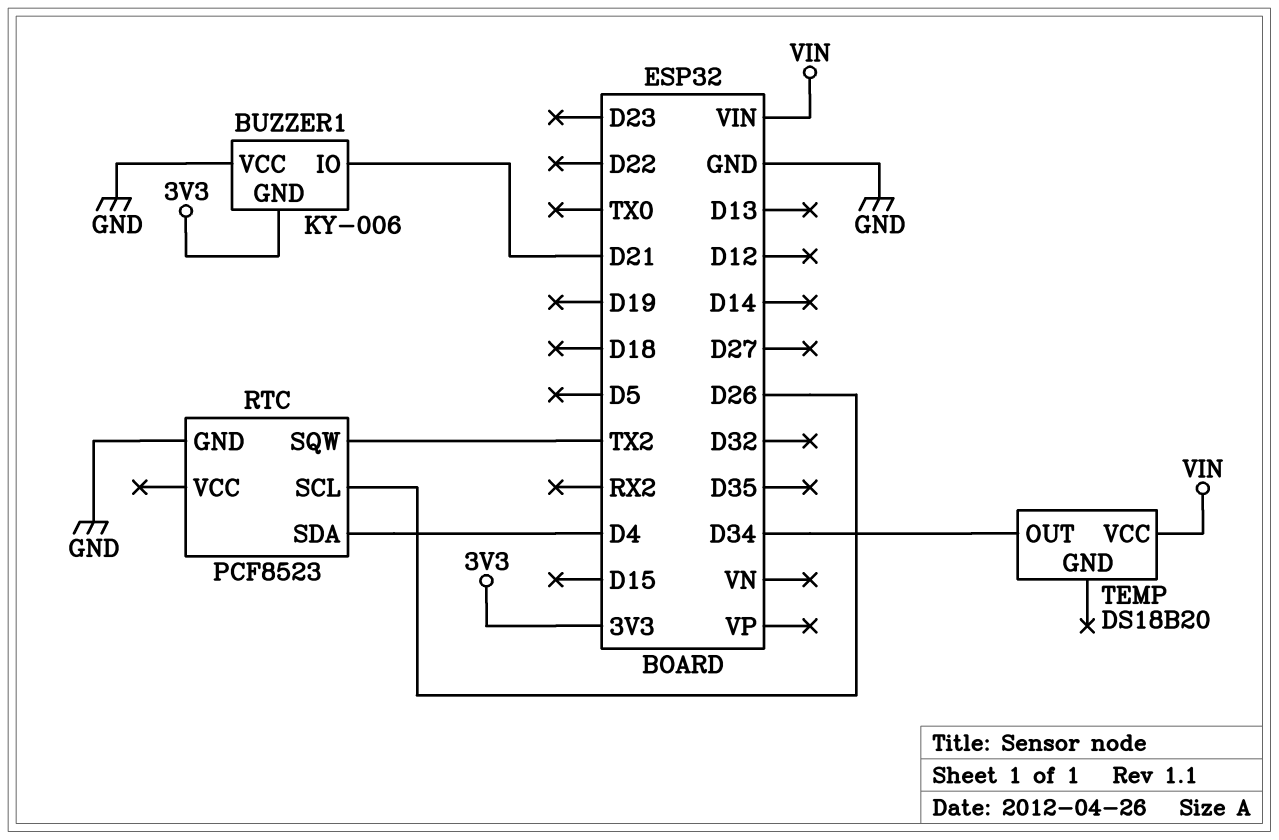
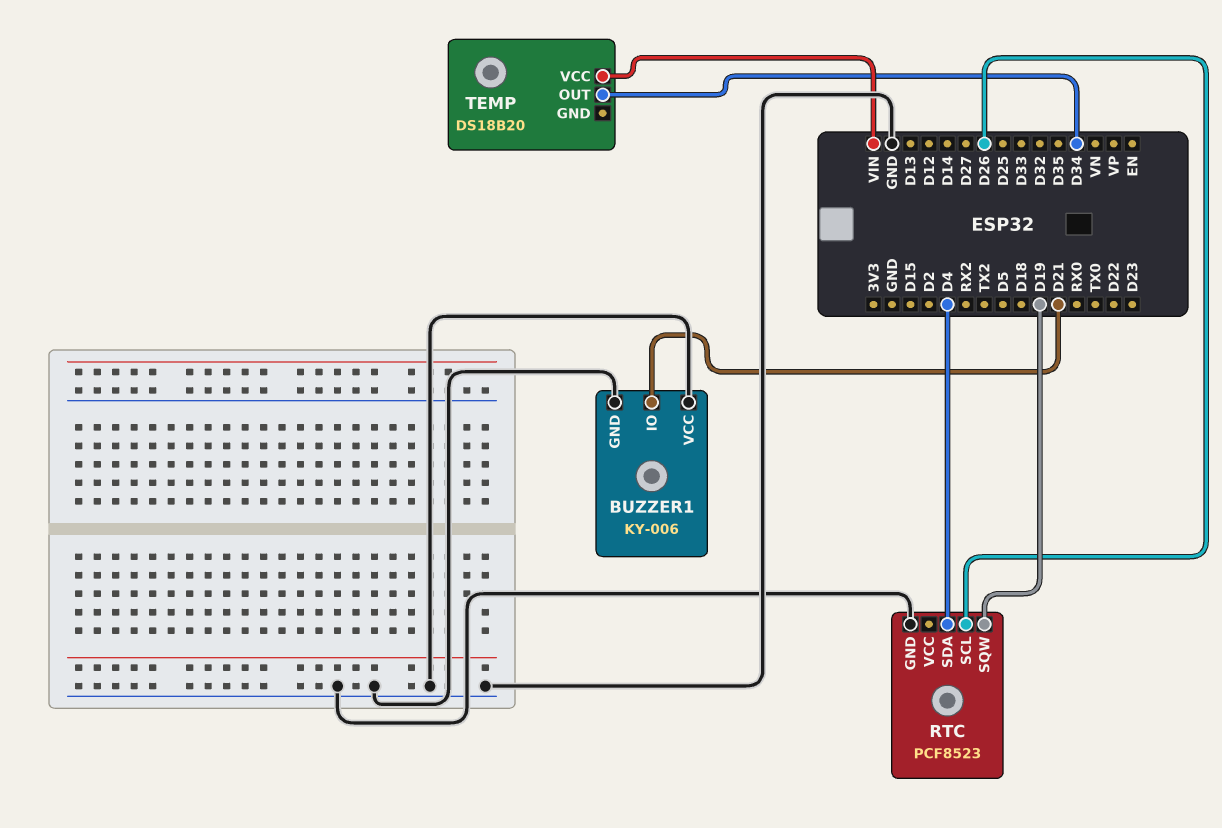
BUZZER1 pin GND: 3V3 -> GND
RTC pin SQW: TX2 -> D19

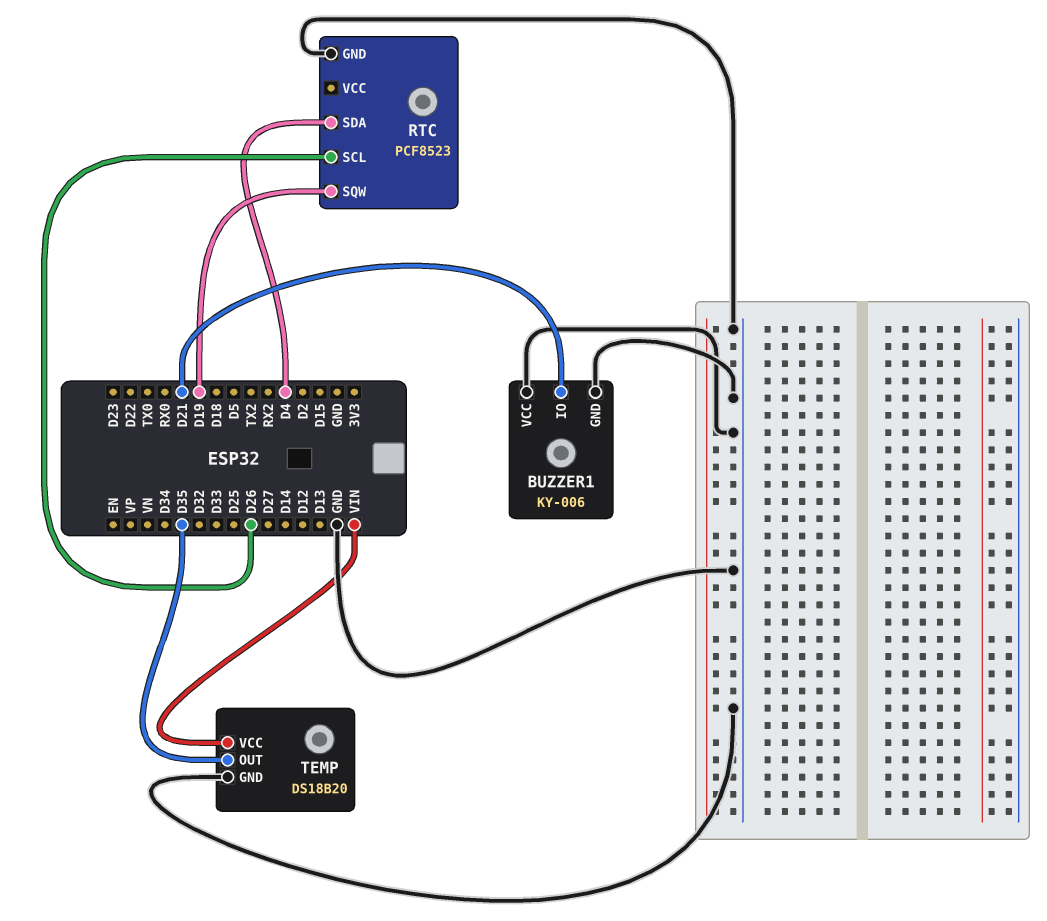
TEMP pin GND: none -> GND
TEMP pin OUT: D34 -> D35

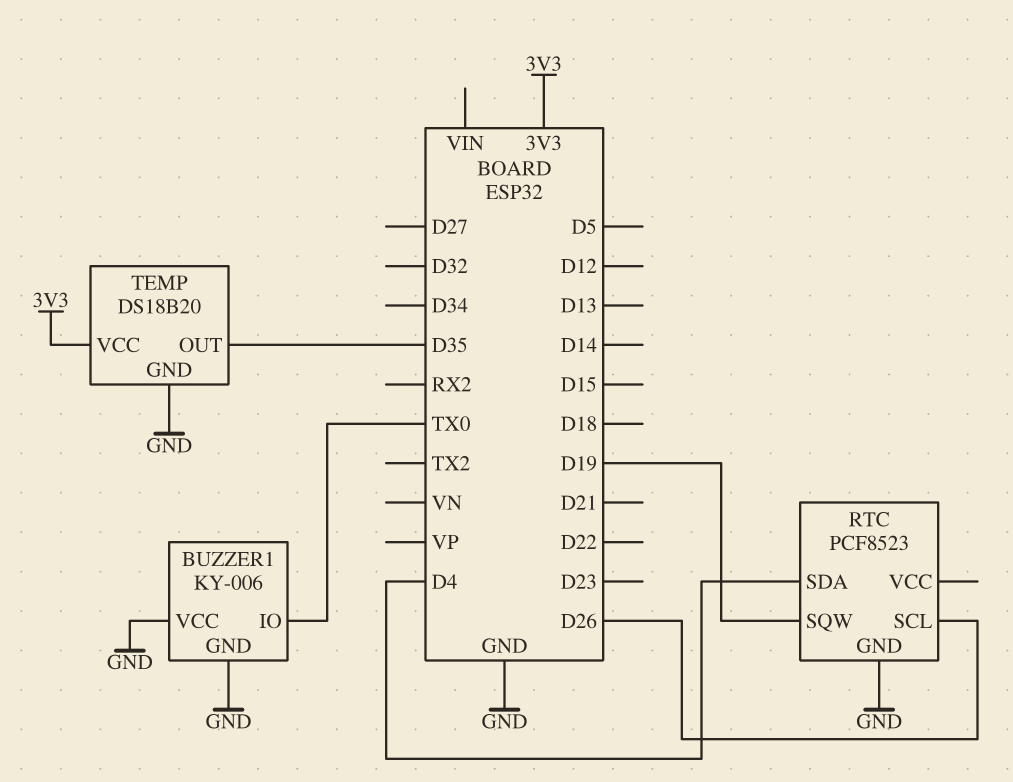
BUZZER1 pin IO: D21 -> TX0
TEMP pin VCC: VIN -> 3V3

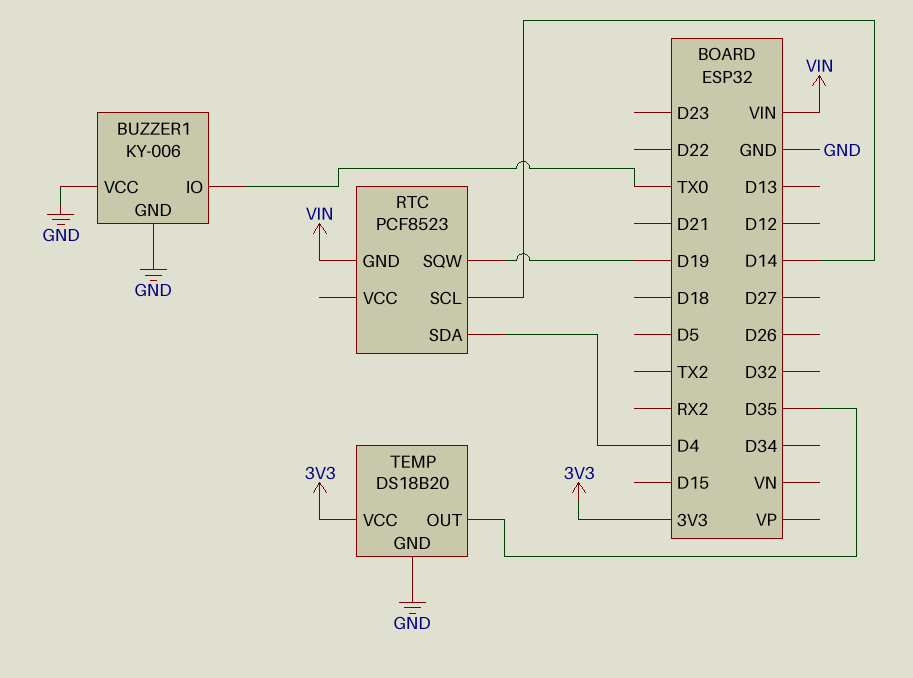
RTC pin GND: GND -> VIN
RTC pin SCL: D26 -> D14

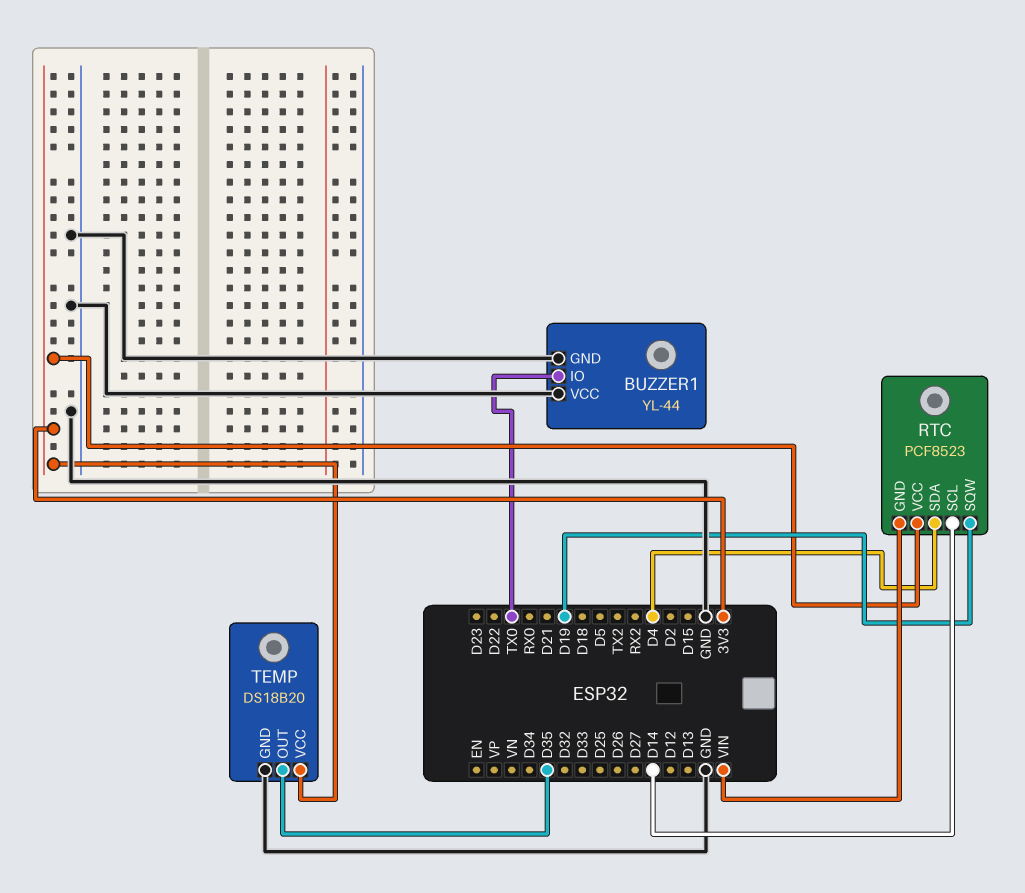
BUZZER1: KY-006 -> YL-44
RTC pin VCC: none -> 3V3

